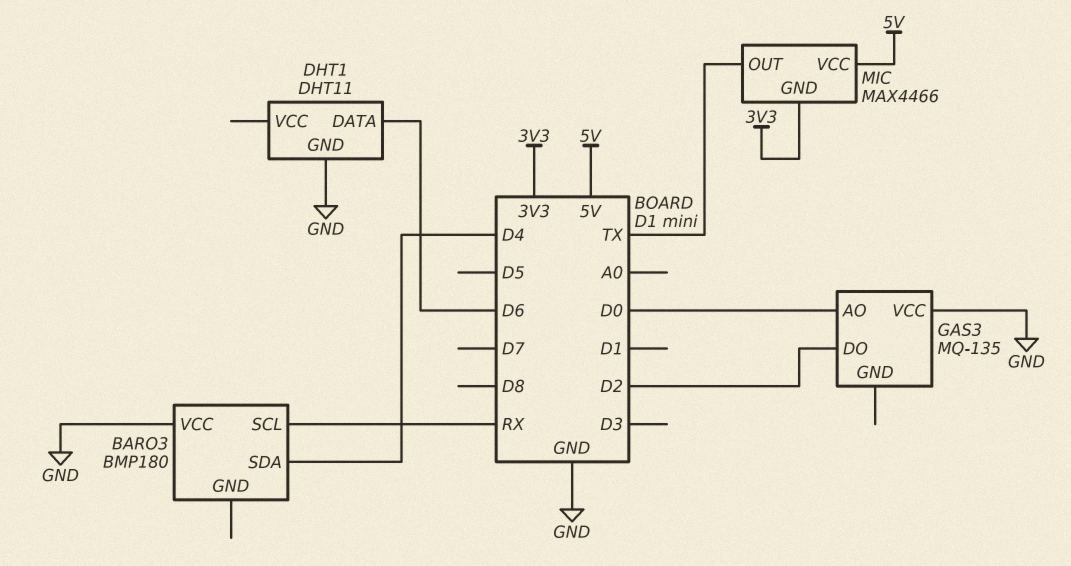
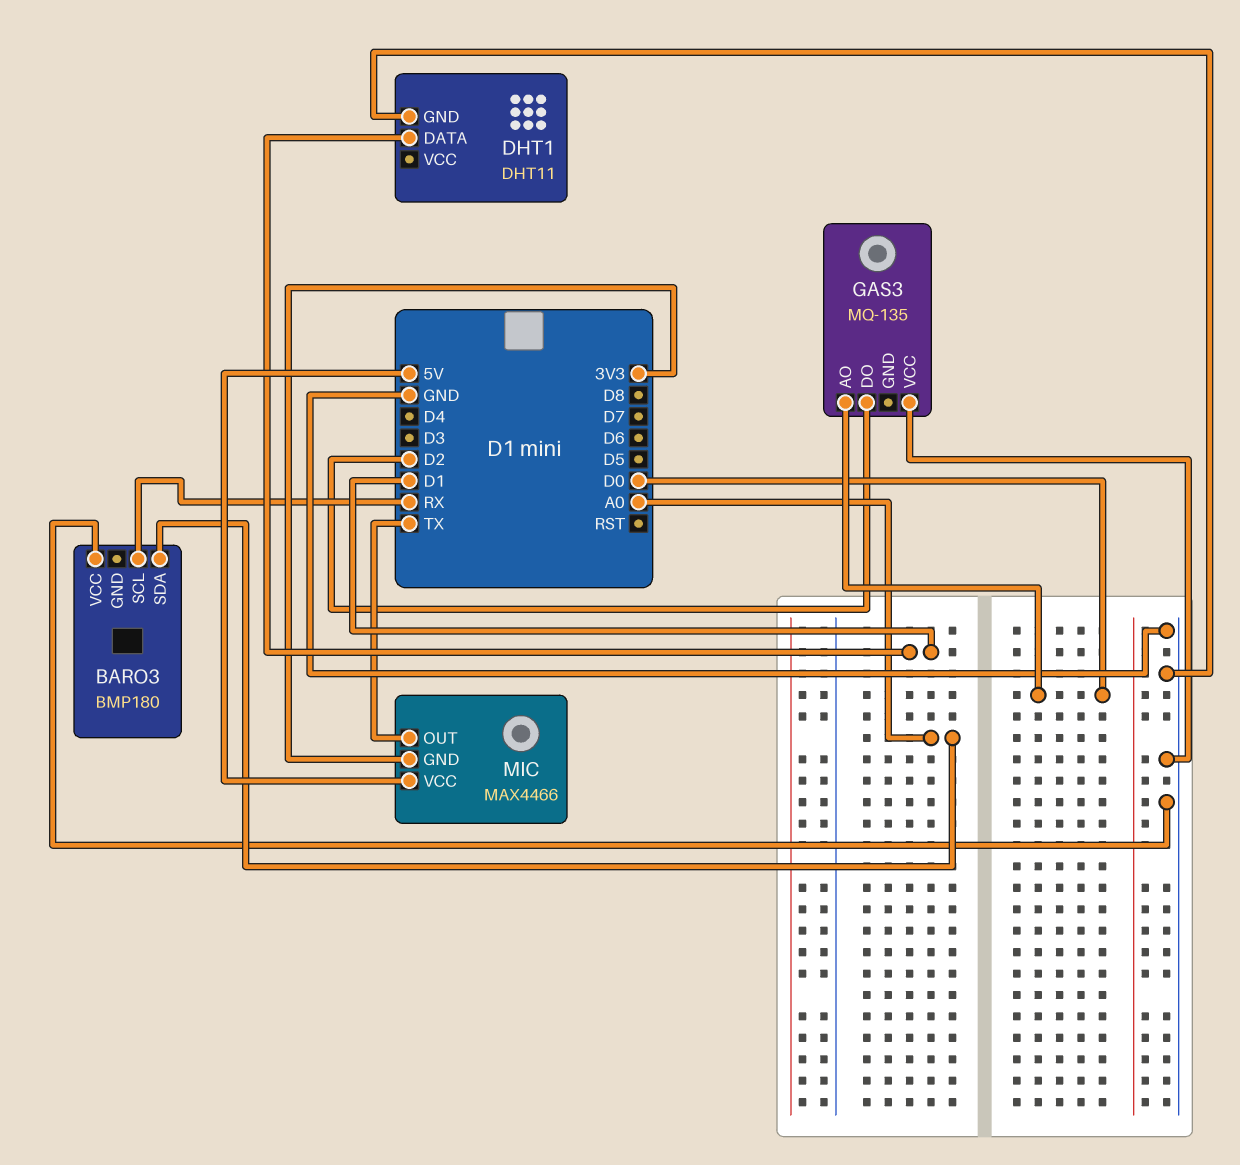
BARO3 pin SDA: D4 -> A0
DHT1 pin DATA: D6 -> D1

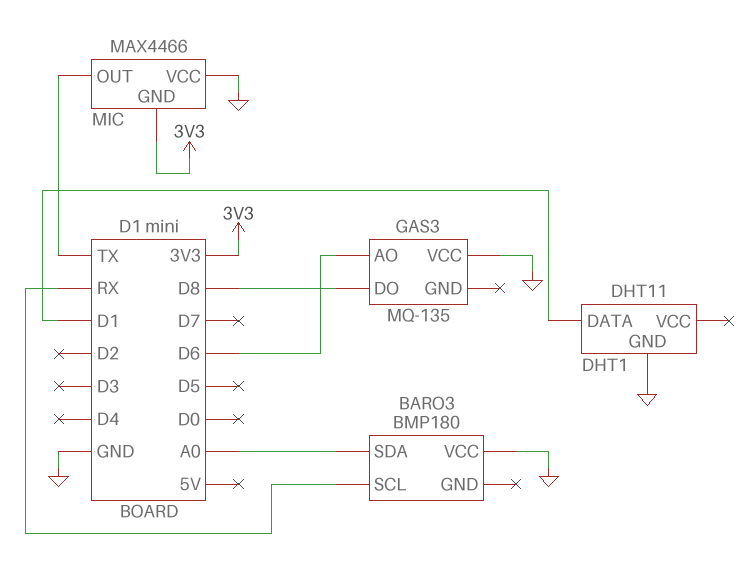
GAS3 pin AO: D0 -> D6
GAS3 pin DO: D2 -> D8
MIC pin VCC: 5V -> GND

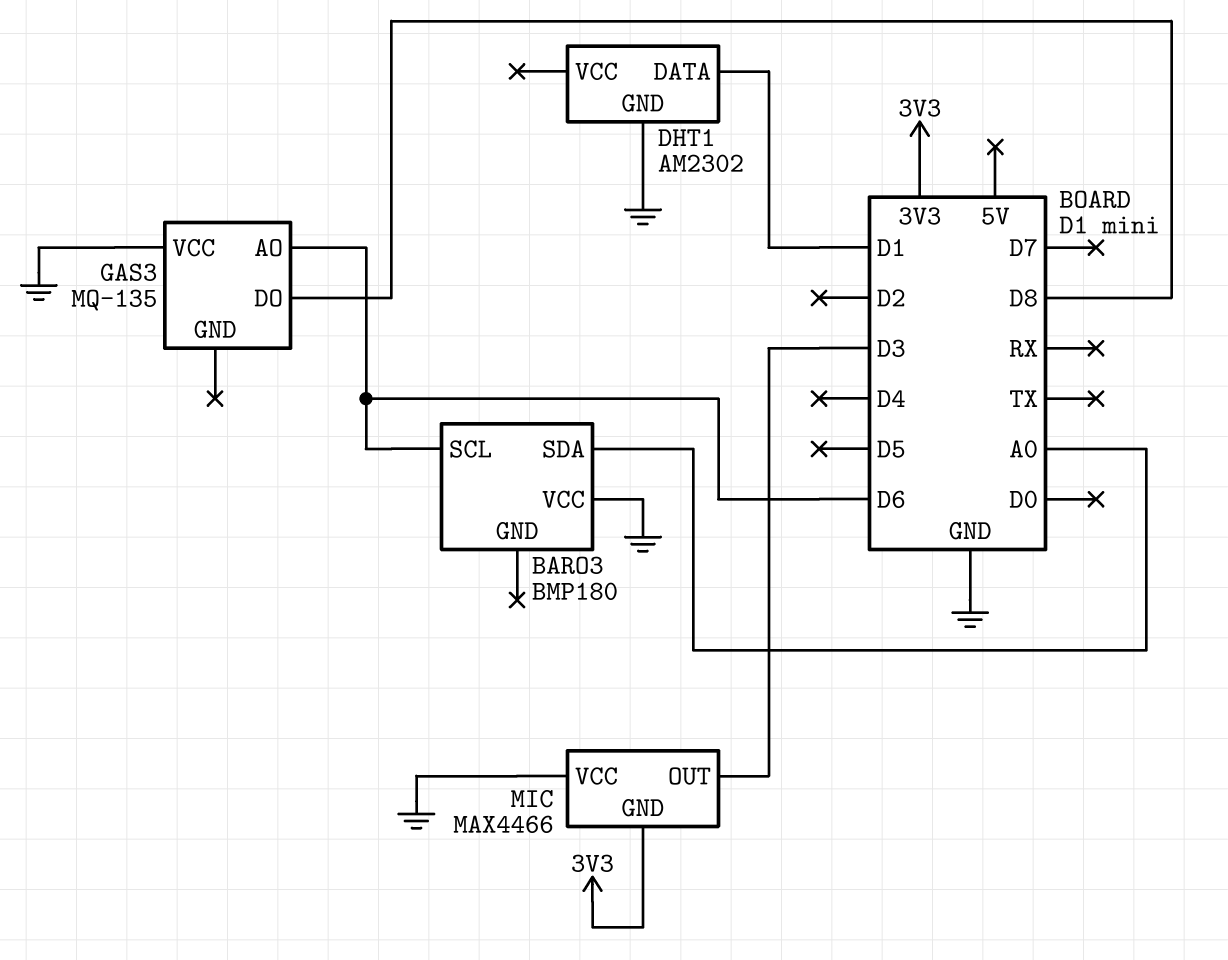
BARO3 pin SCL: RX -> D6
DHT1: DHT11 -> AM2302
MIC pin OUT: TX -> D3

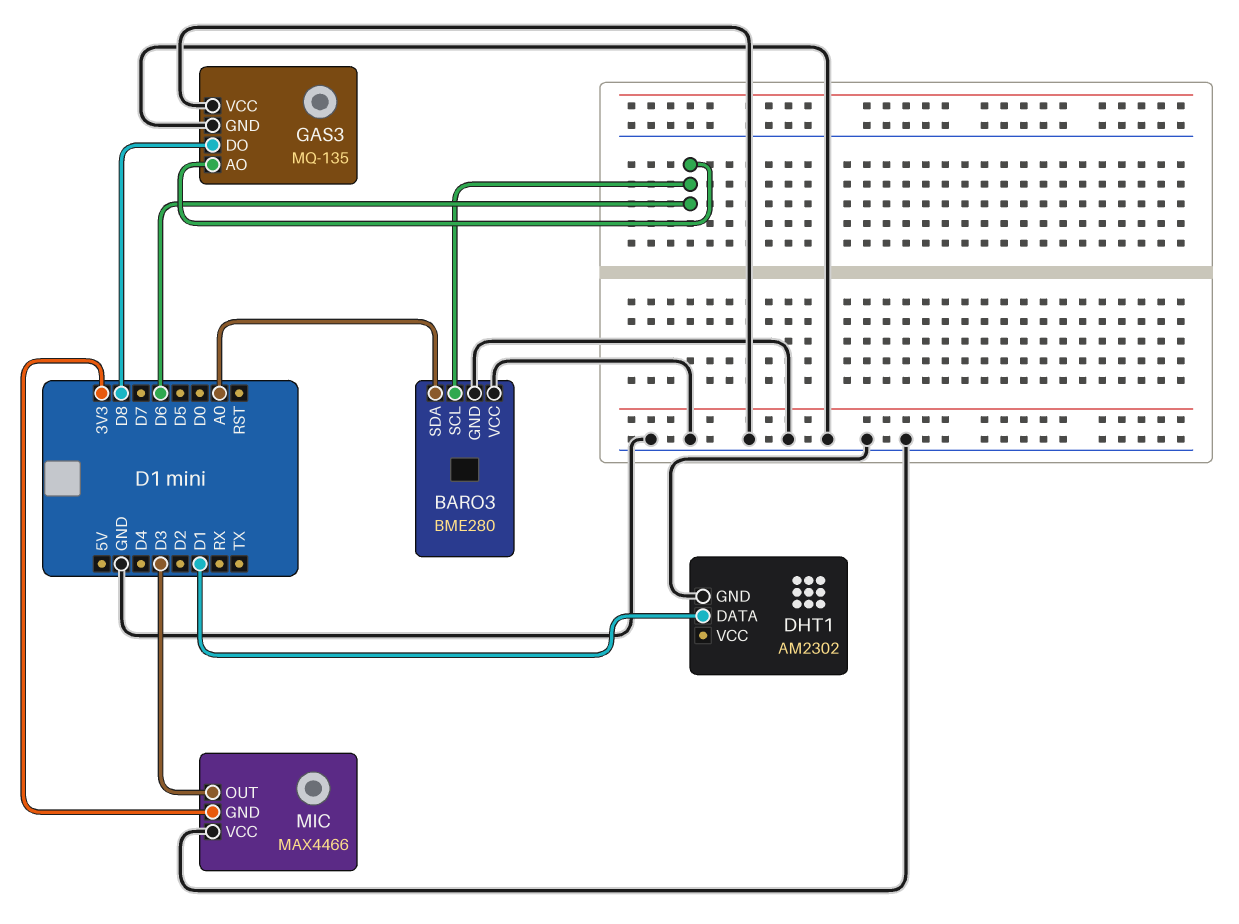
BARO3: BMP180 -> BME280
BARO3 pin GND: none -> GND
GAS3 pin GND: none -> GND

